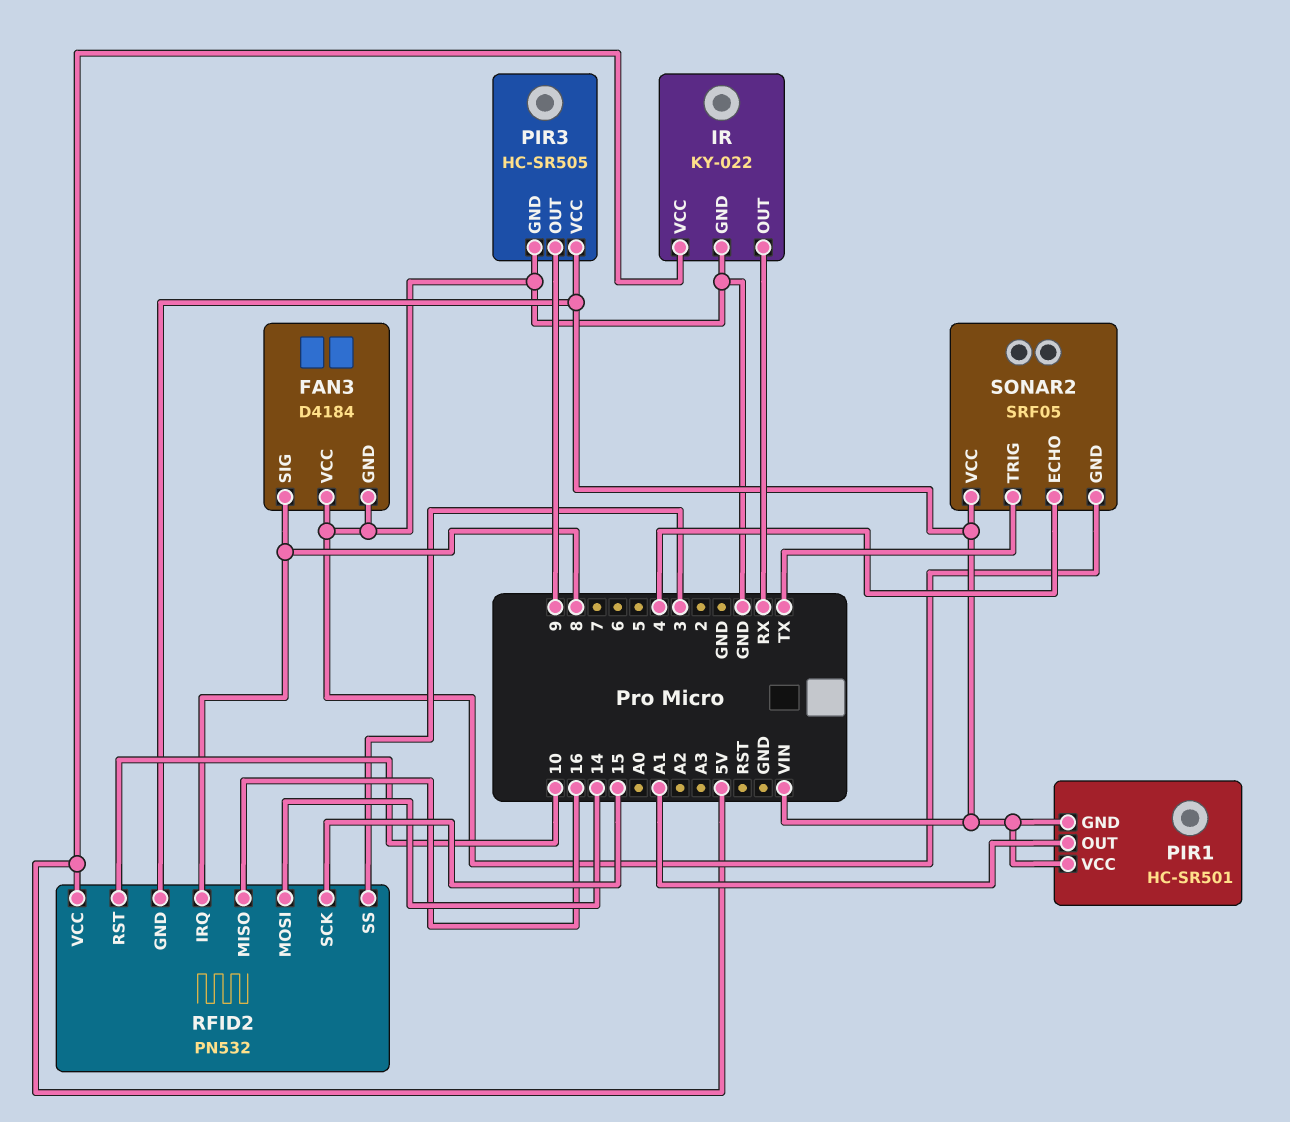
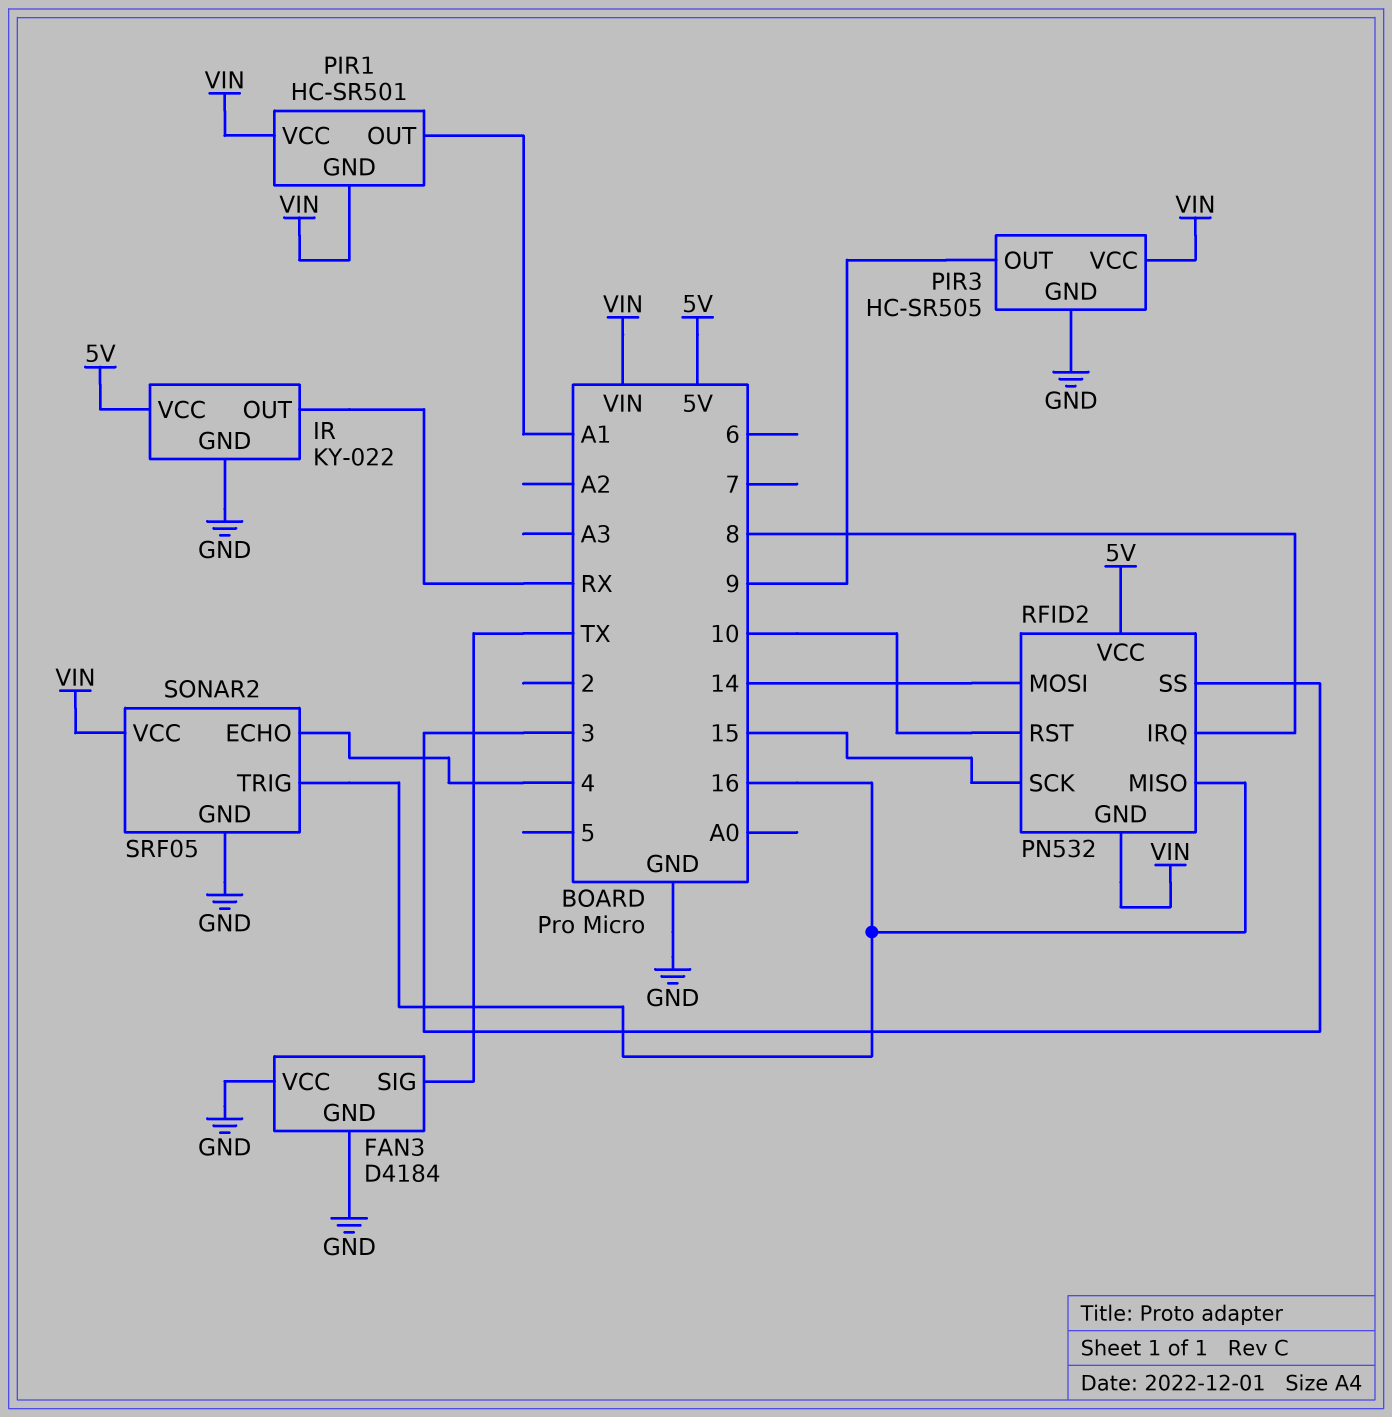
FAN3 pin SIG: 8 -> TX
SONAR2 pin TRIG: TX -> 16

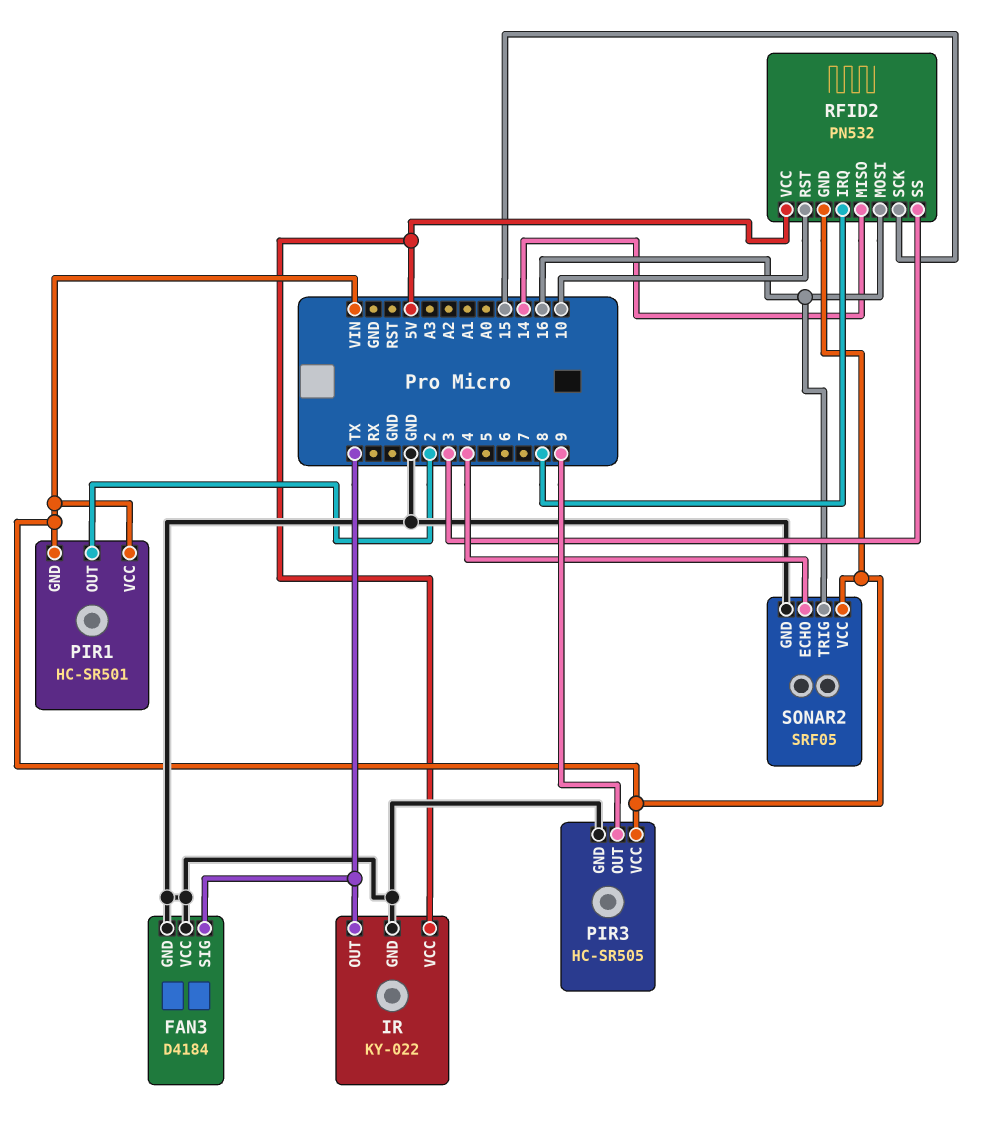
IR pin OUT: RX -> TX
PIR1 pin OUT: A1 -> 2
RFID2 pin MISO: 16 -> 14
RFID2 pin MOSI: 14 -> 16

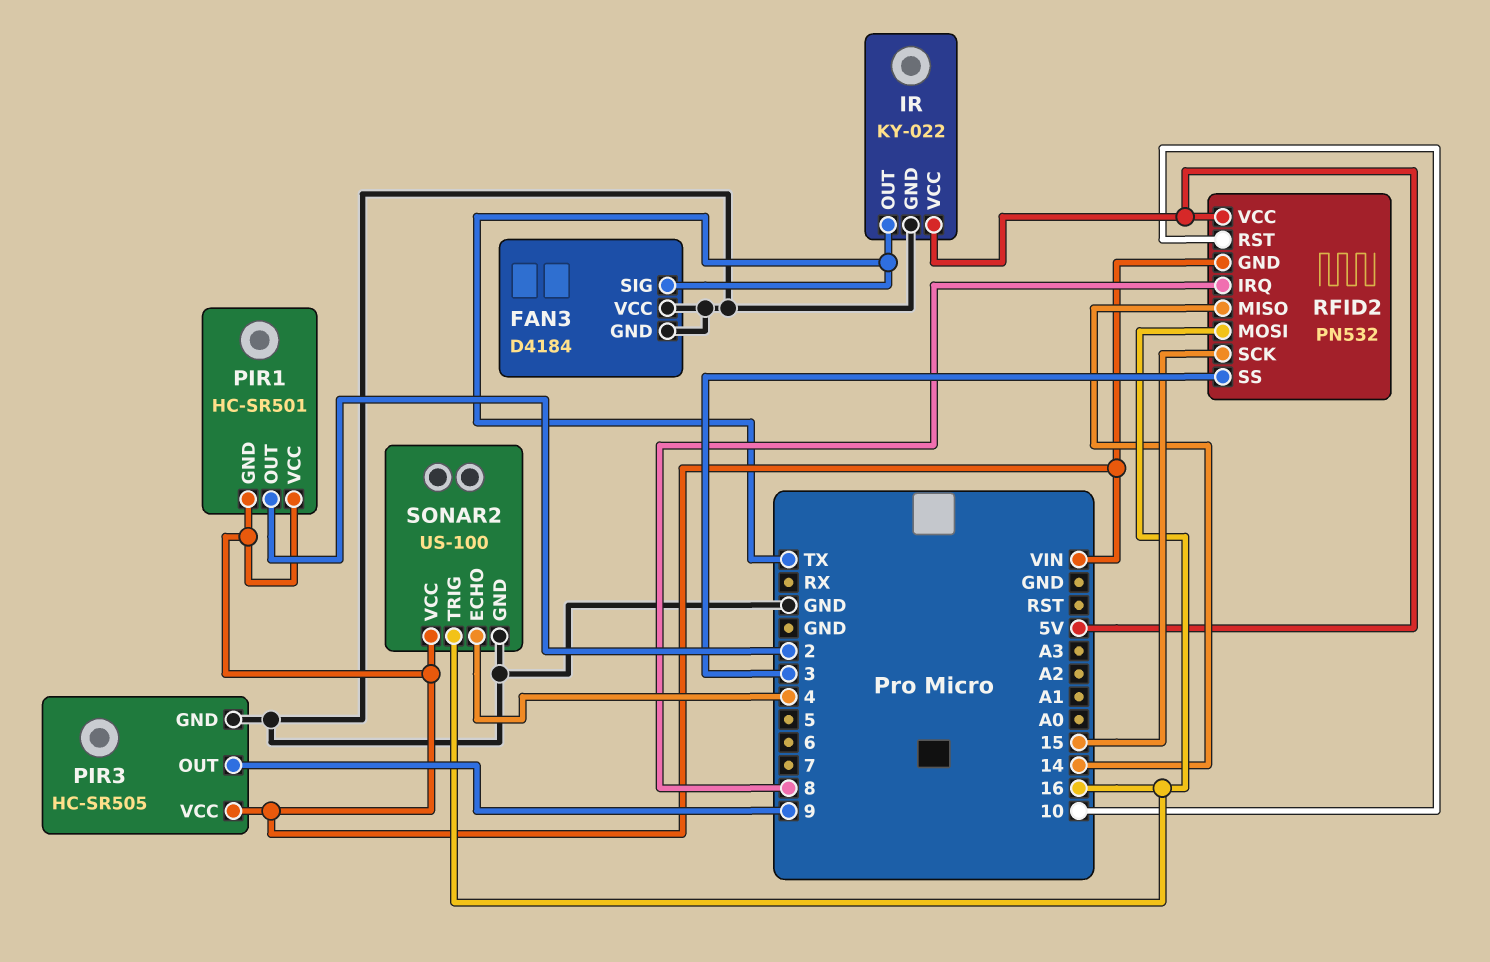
SONAR2: SRF05 -> US-100

